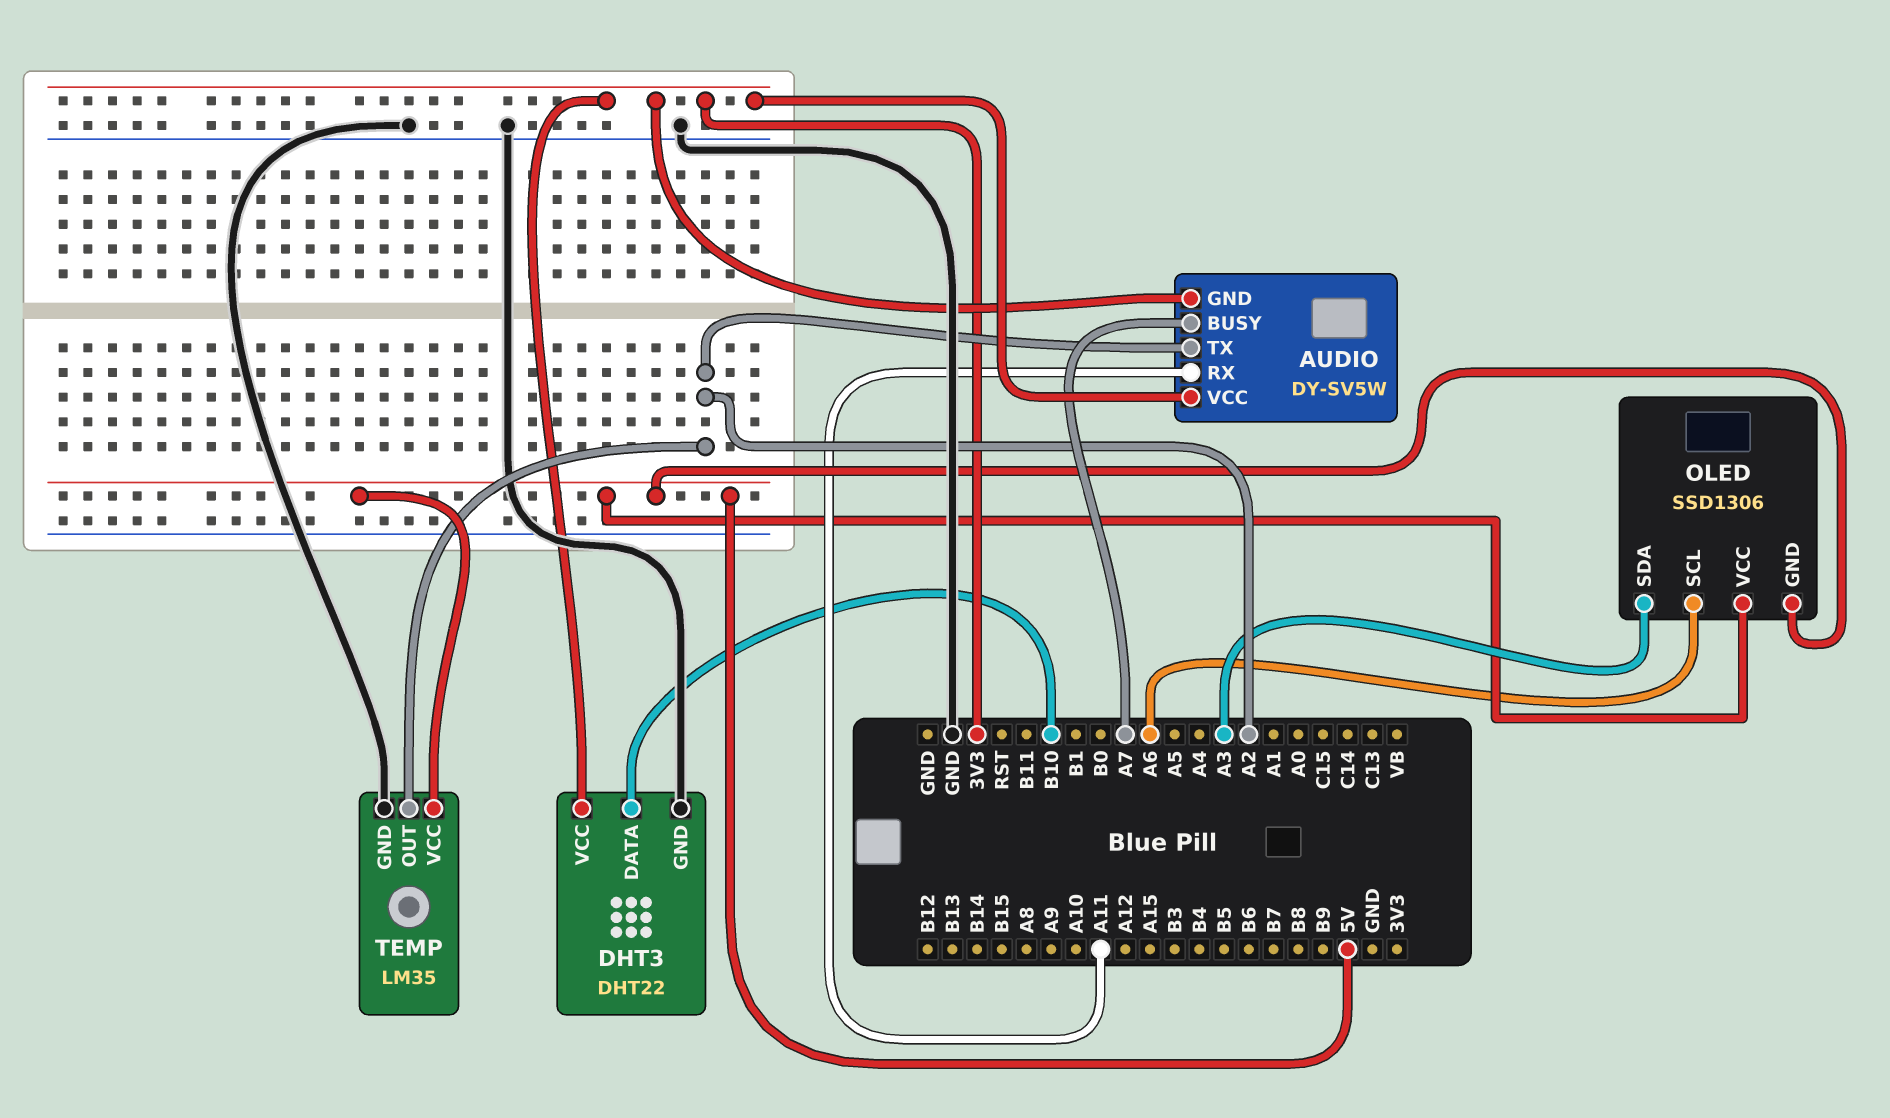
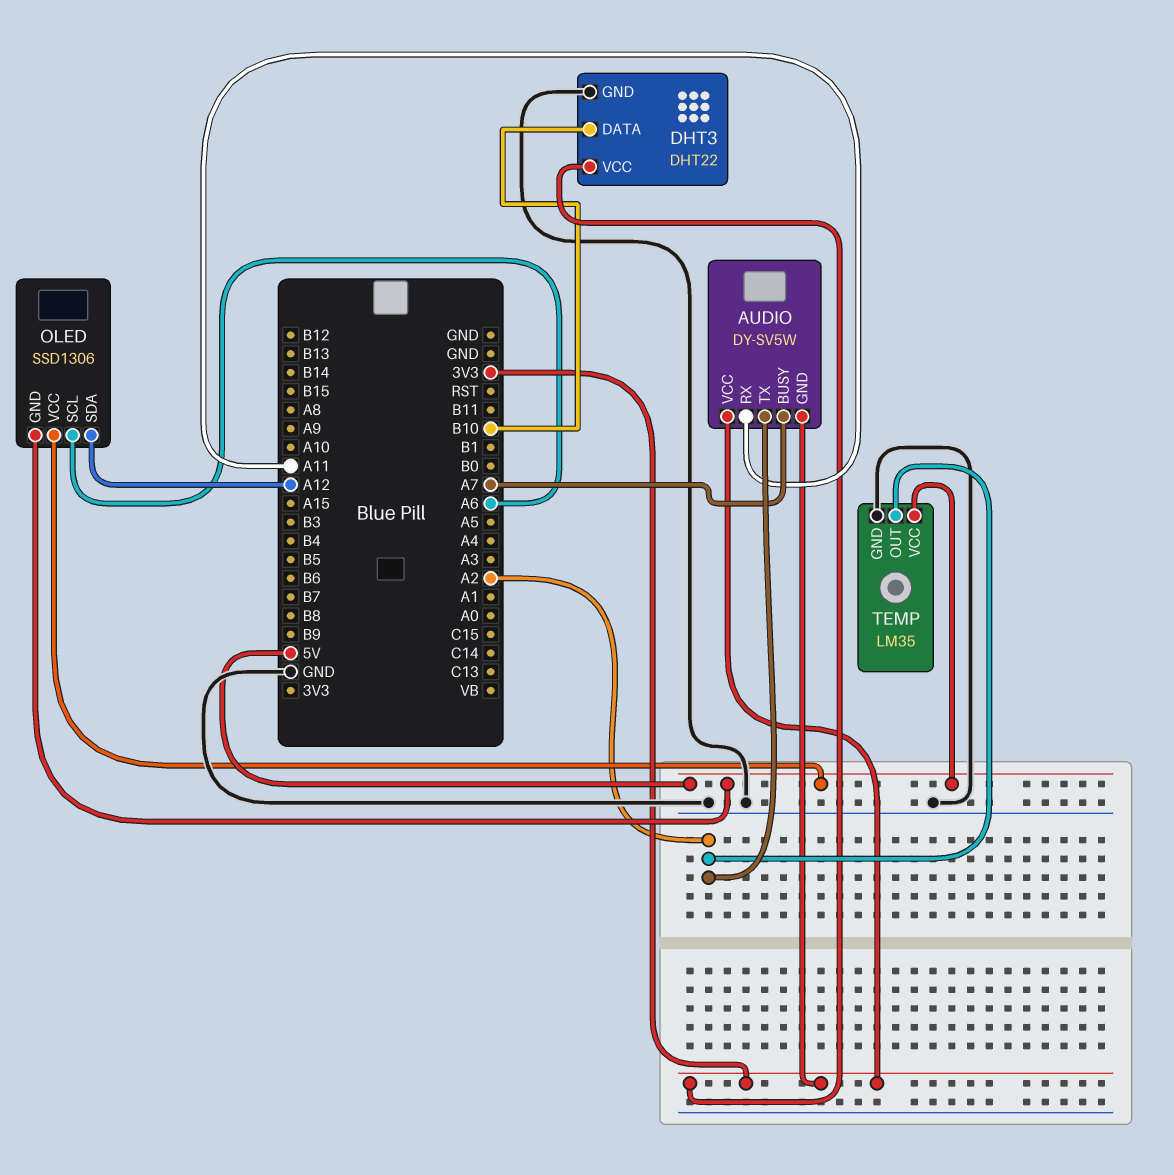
OLED pin SDA: A3 -> A12

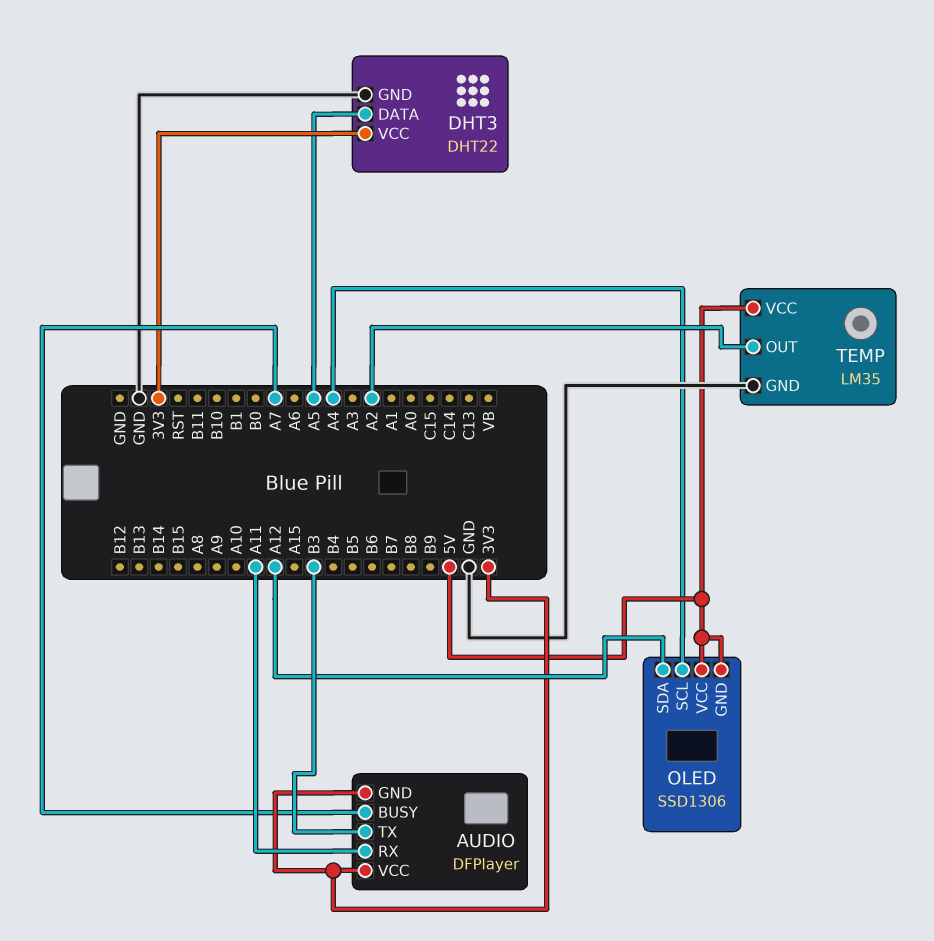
AUDIO: DY-SV5W -> DFPlayer
AUDIO pin TX: A2 -> B3
DHT3 pin DATA: B10 -> A5
OLED pin SCL: A6 -> A4

